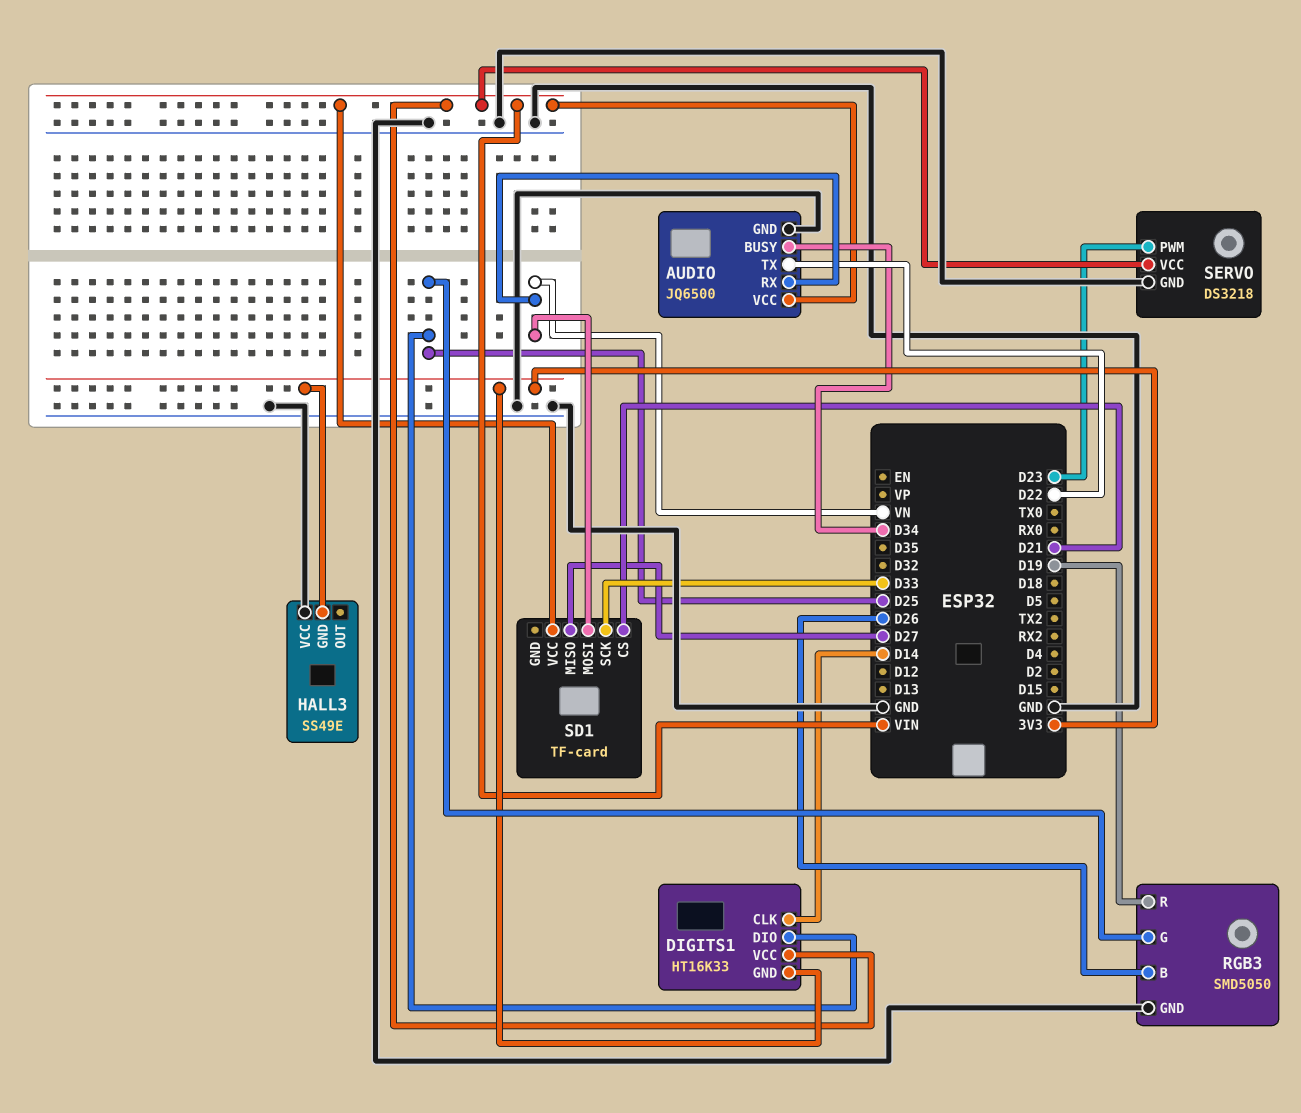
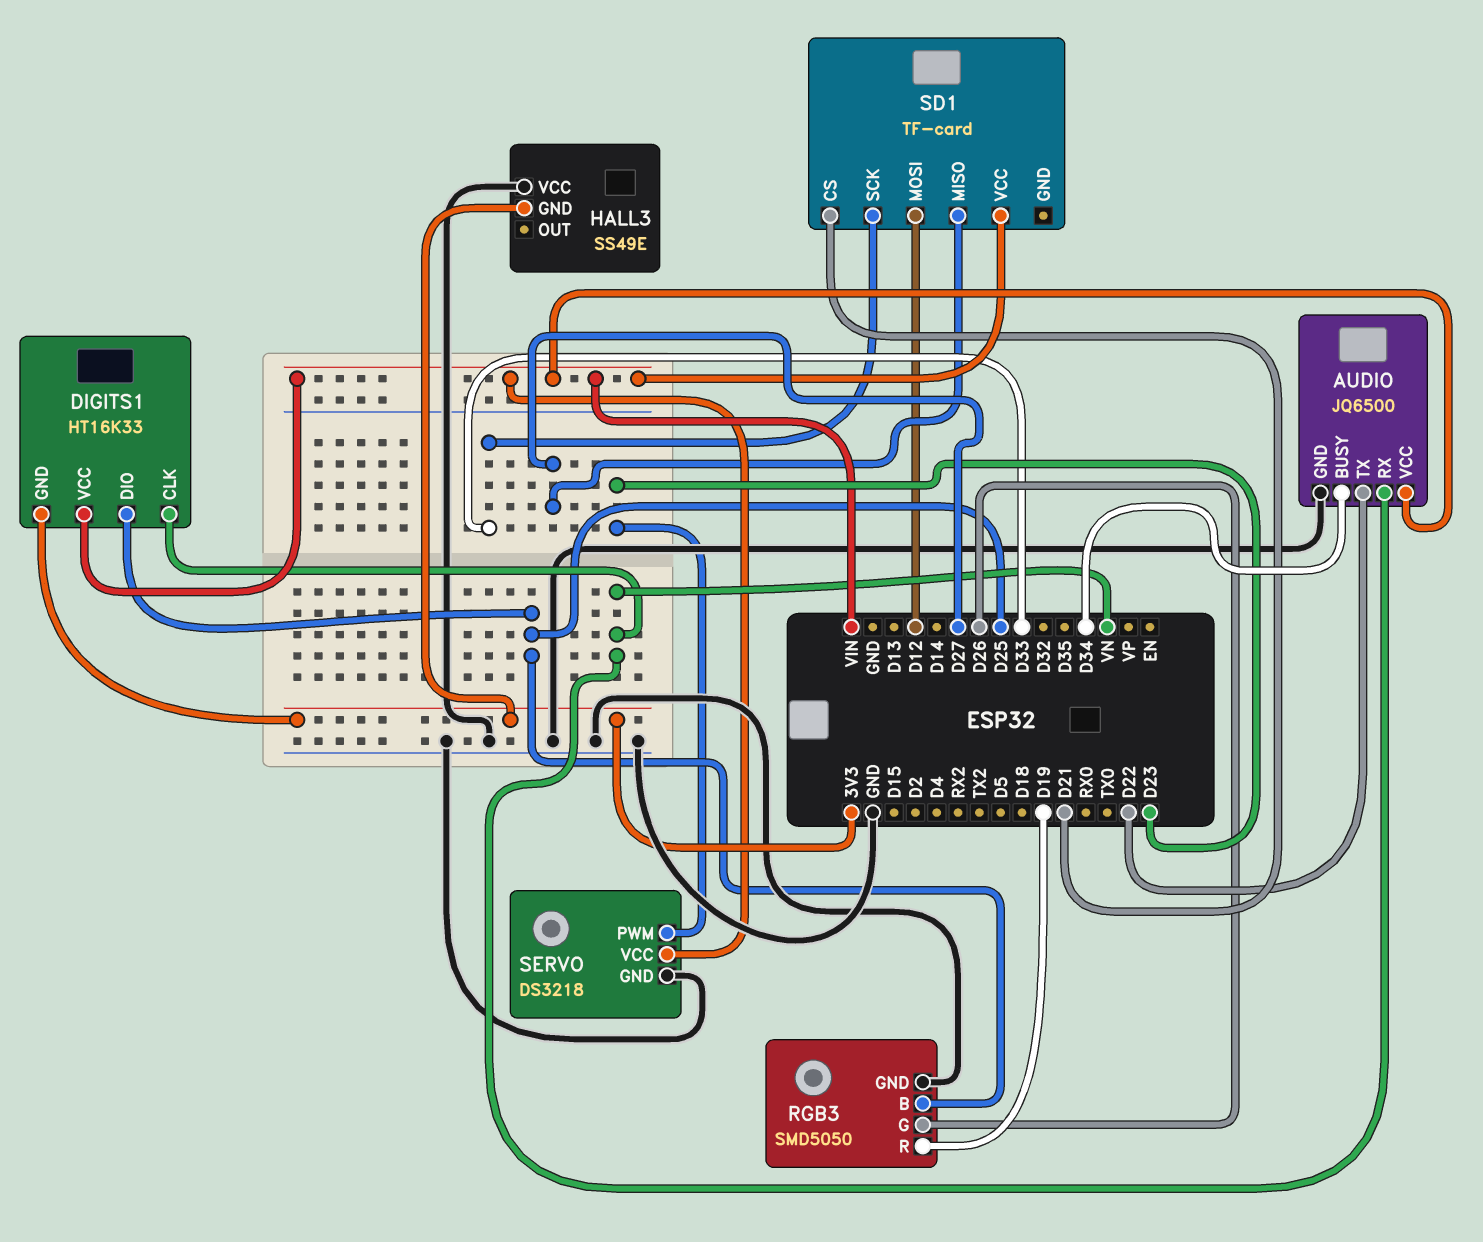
DIGITS1 pin CLK: D14 -> VN
RGB3 pin B: D26 -> D25
RGB3 pin G: D25 -> D26
SD1 pin MOSI: VN -> D12

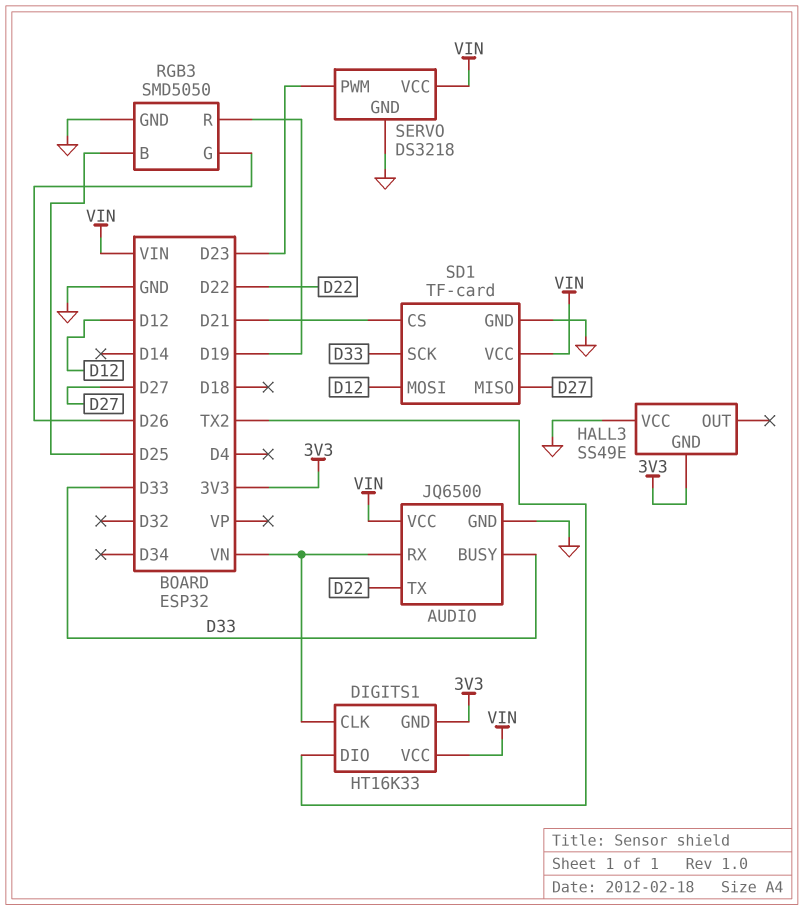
AUDIO pin BUSY: D34 -> D33
DIGITS1 pin DIO: D25 -> TX2
SD1 pin GND: none -> GND

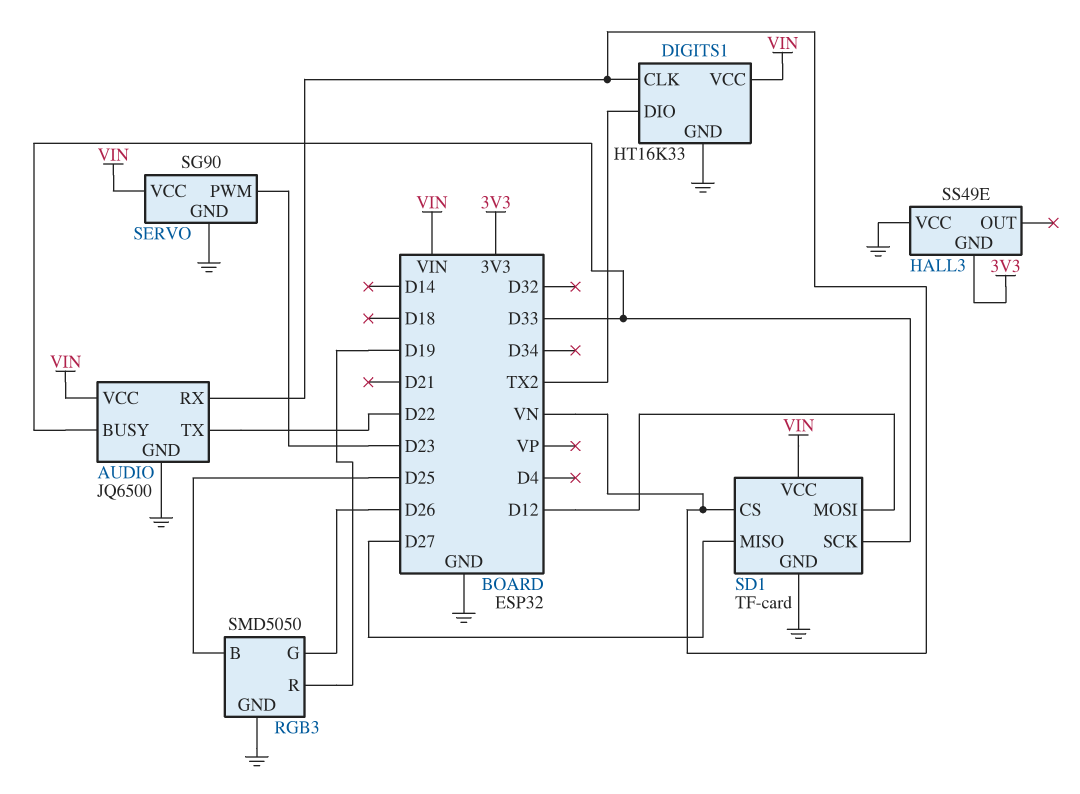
DIGITS1 pin GND: 3V3 -> GND
SD1 pin CS: D21 -> VN
SERVO: DS3218 -> SG90

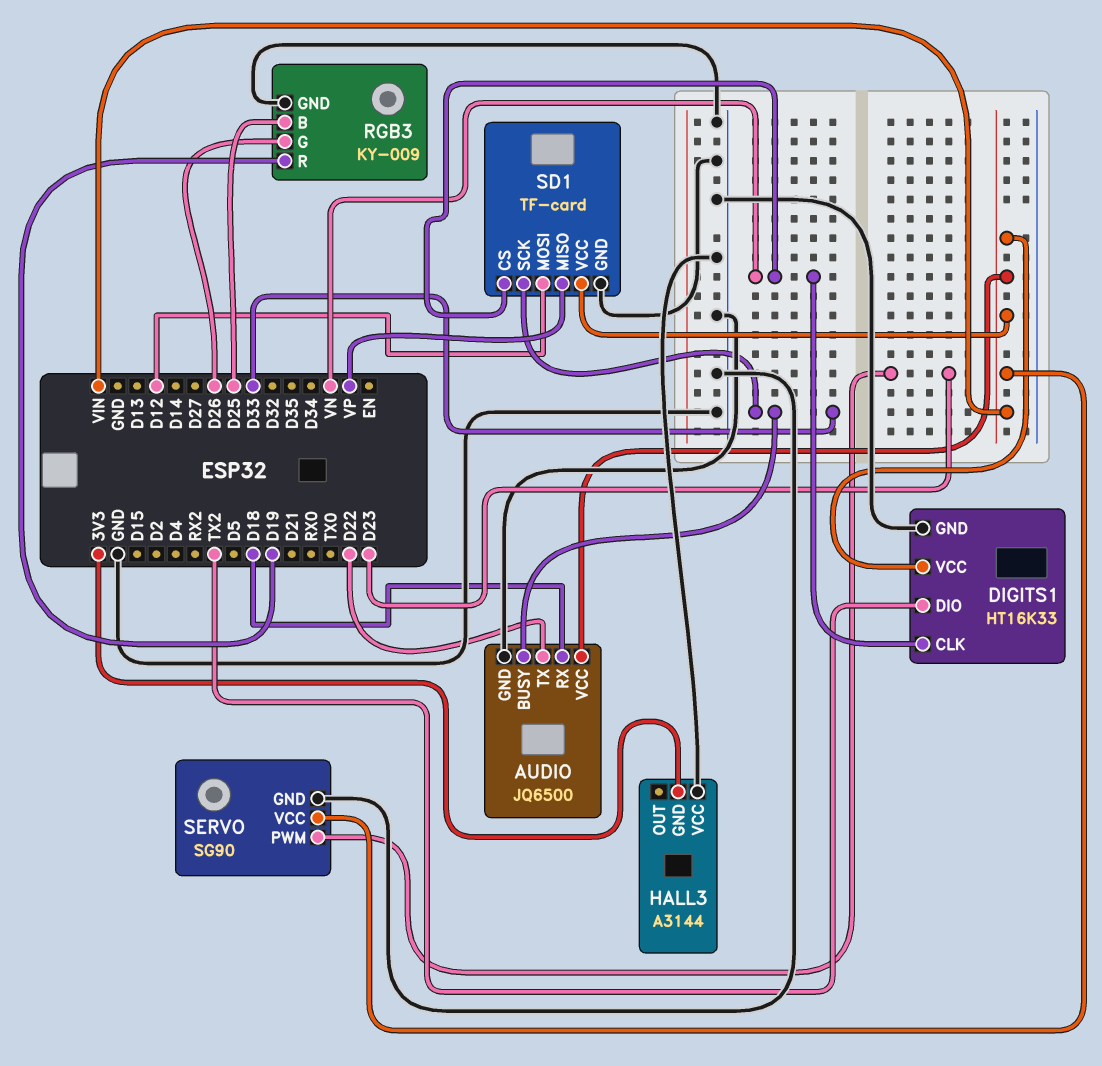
AUDIO pin RX: VN -> D18
HALL3: SS49E -> A3144
RGB3: SMD5050 -> KY-009
SD1 pin MISO: D27 -> VP

